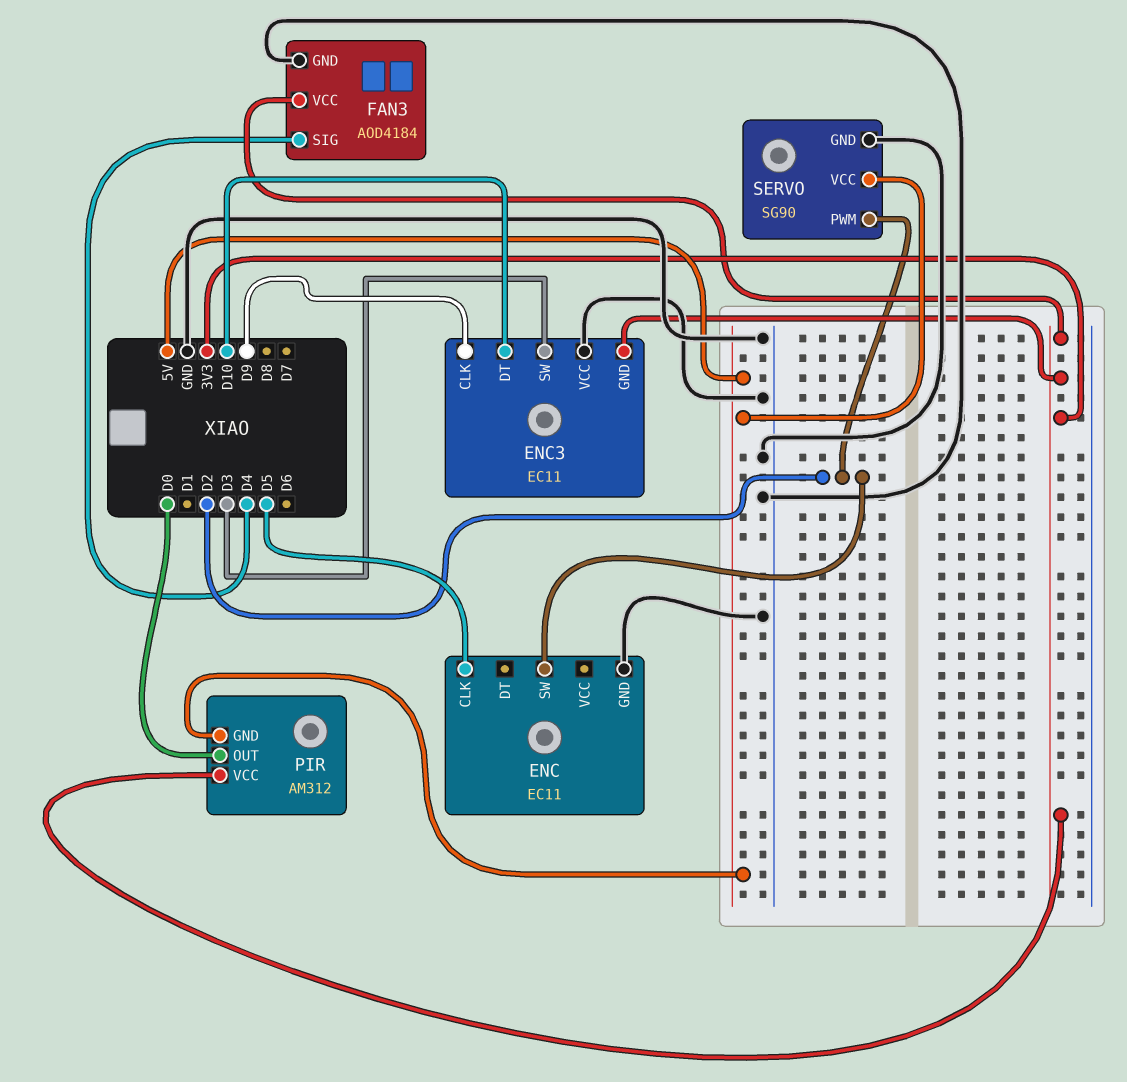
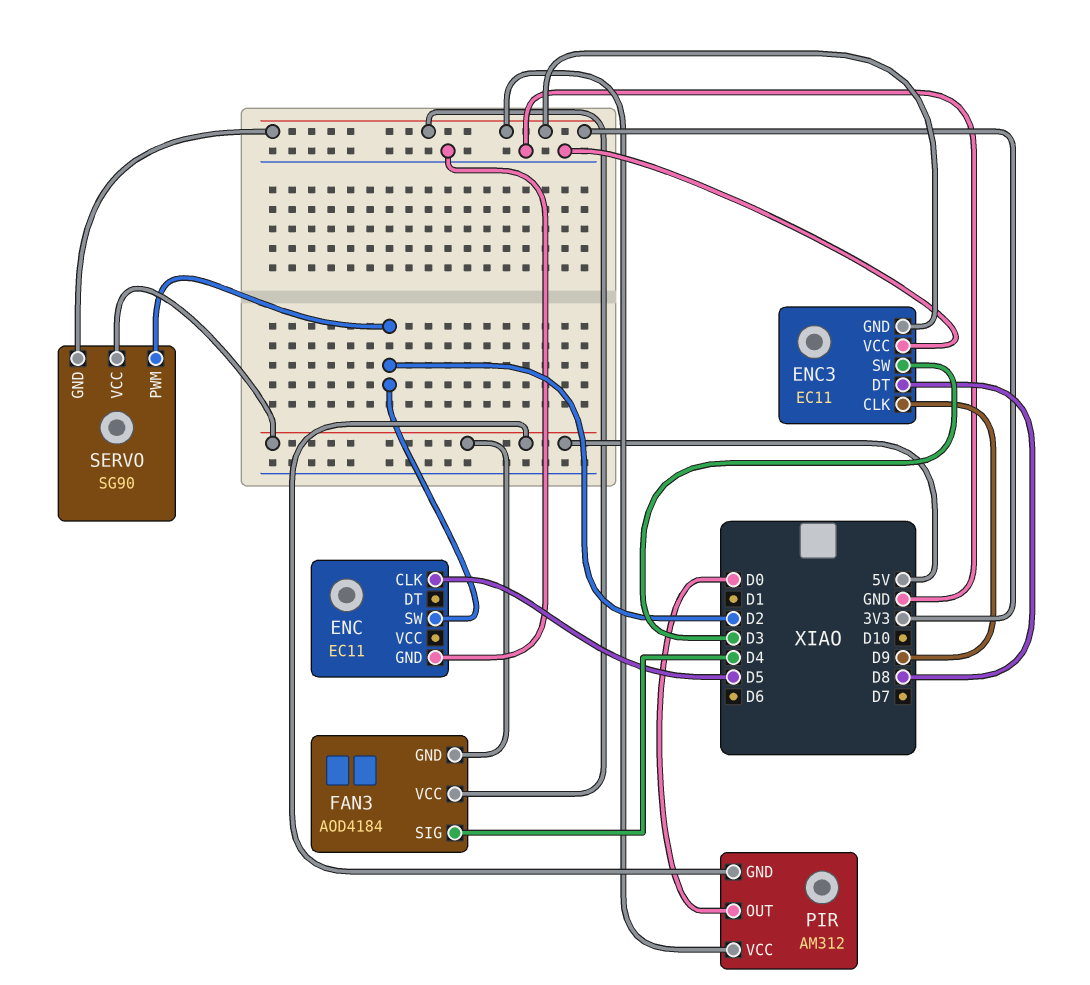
ENC3 pin DT: D10 -> D8
FAN3 pin GND: GND -> 5V
SERVO pin GND: GND -> 3V3

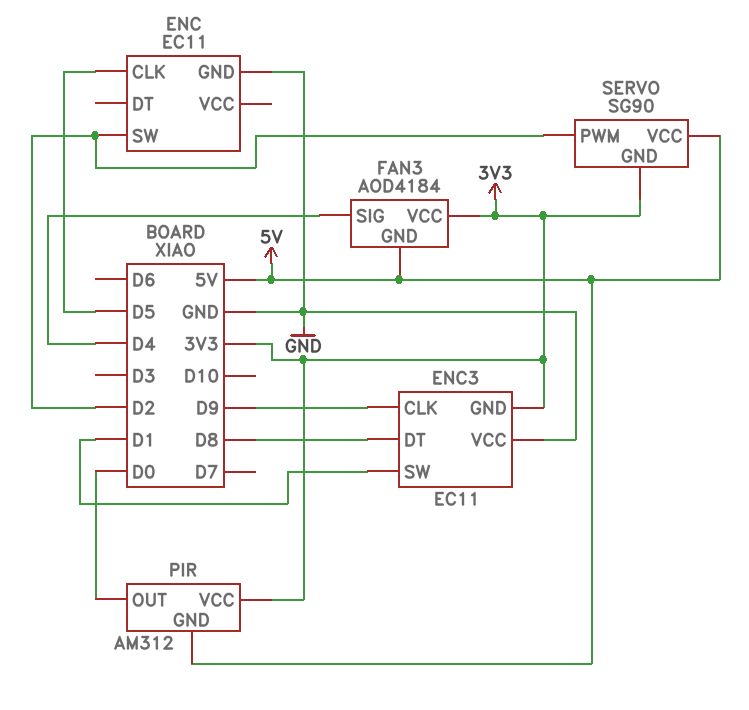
ENC3 pin SW: D3 -> D1

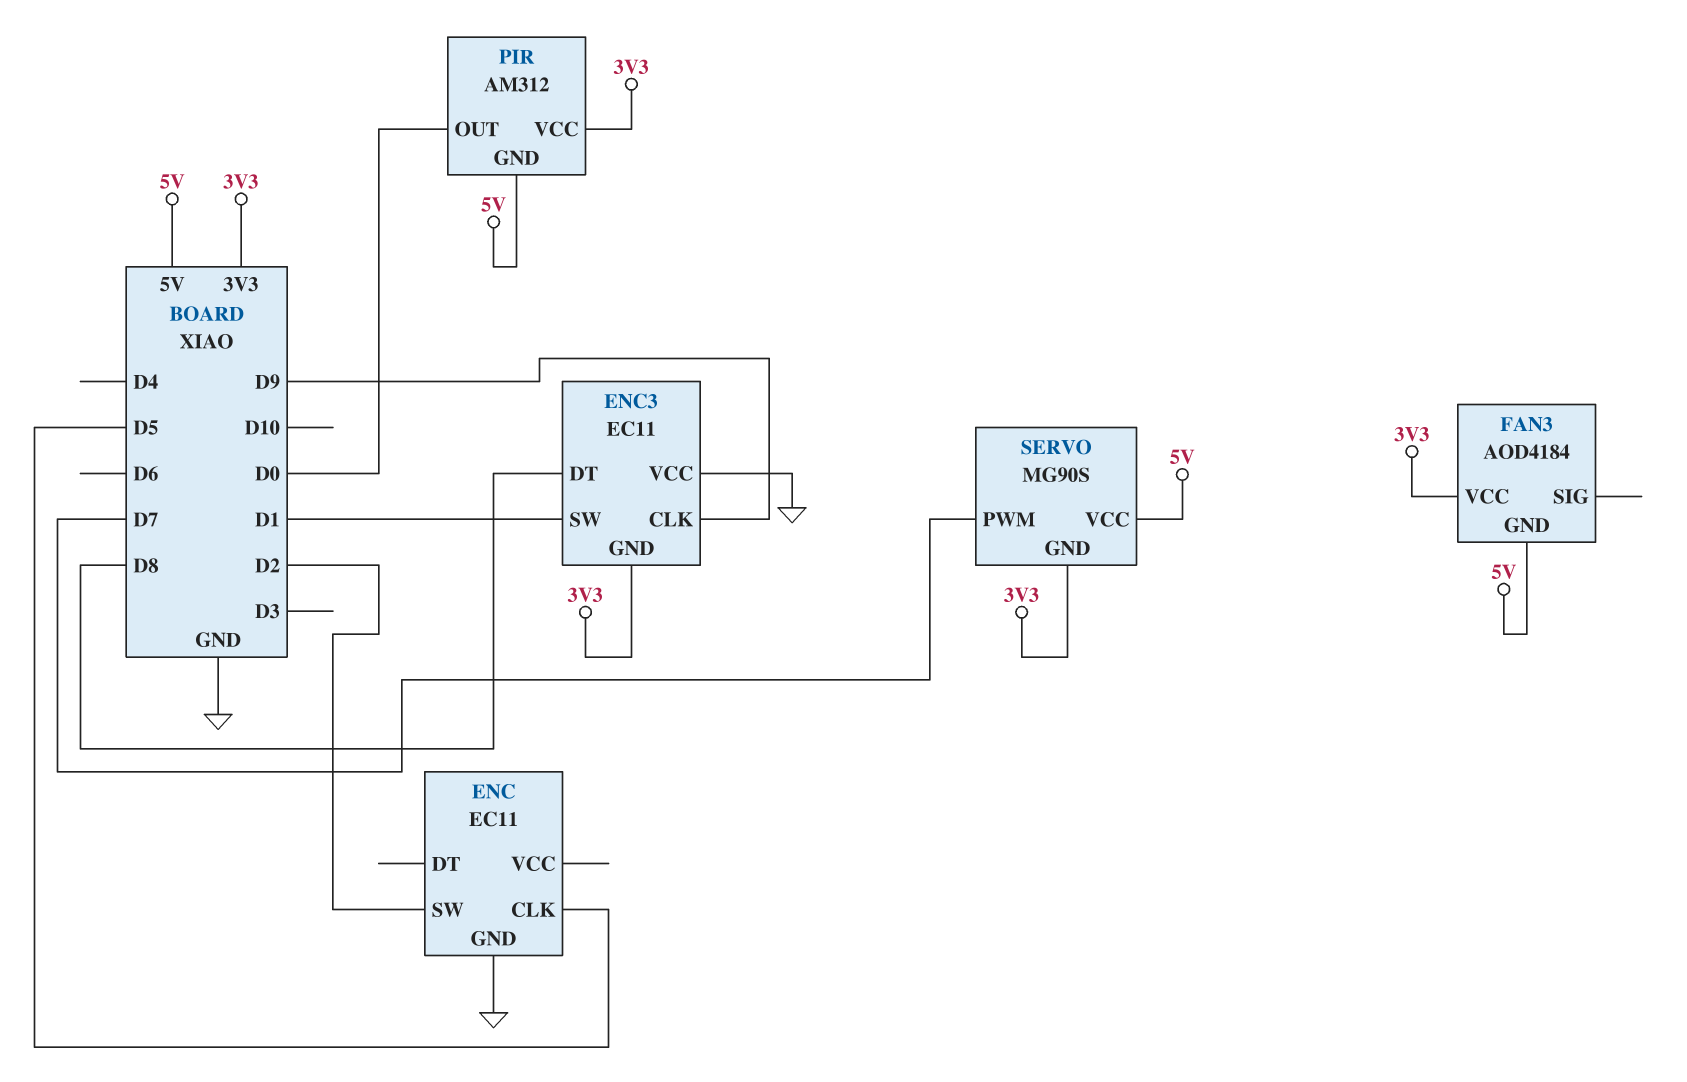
FAN3 pin SIG: D4 -> none
SERVO: SG90 -> MG90S
SERVO pin PWM: D2 -> D7

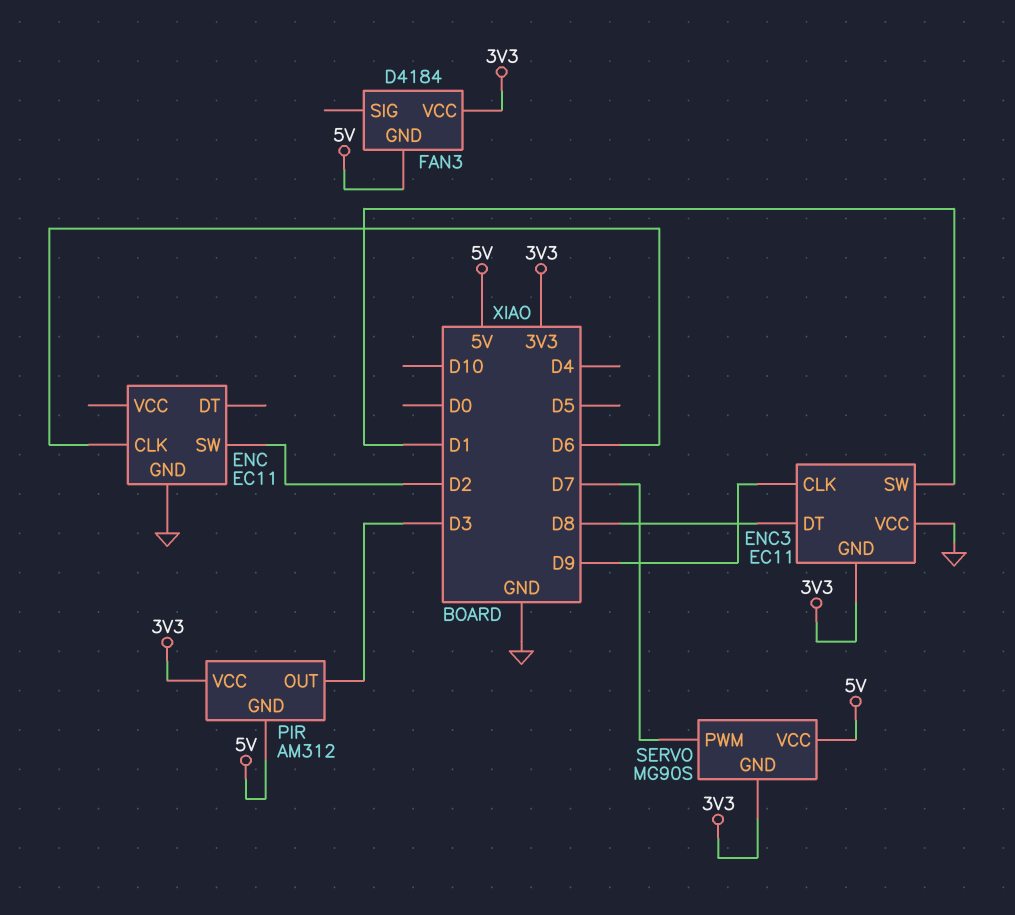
ENC pin CLK: D5 -> D6
FAN3: AOD4184 -> D4184
PIR pin OUT: D0 -> D3

